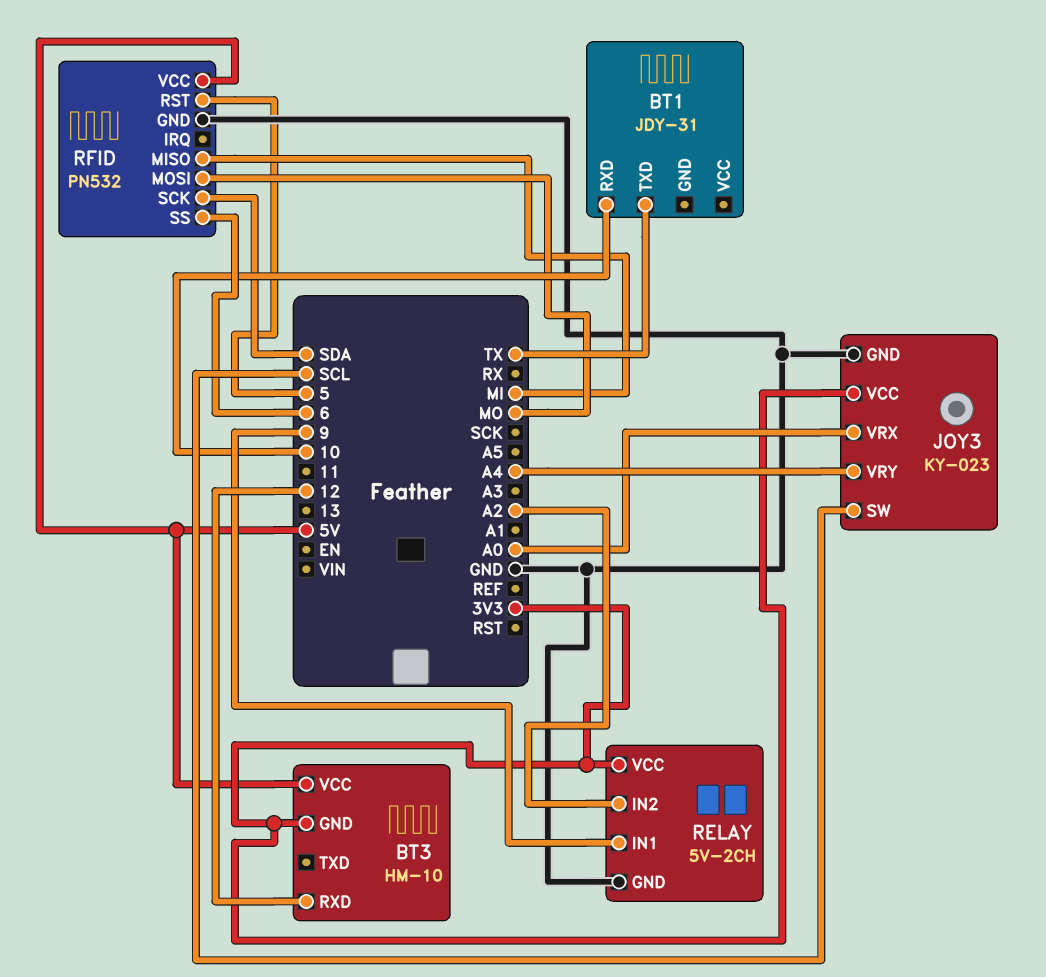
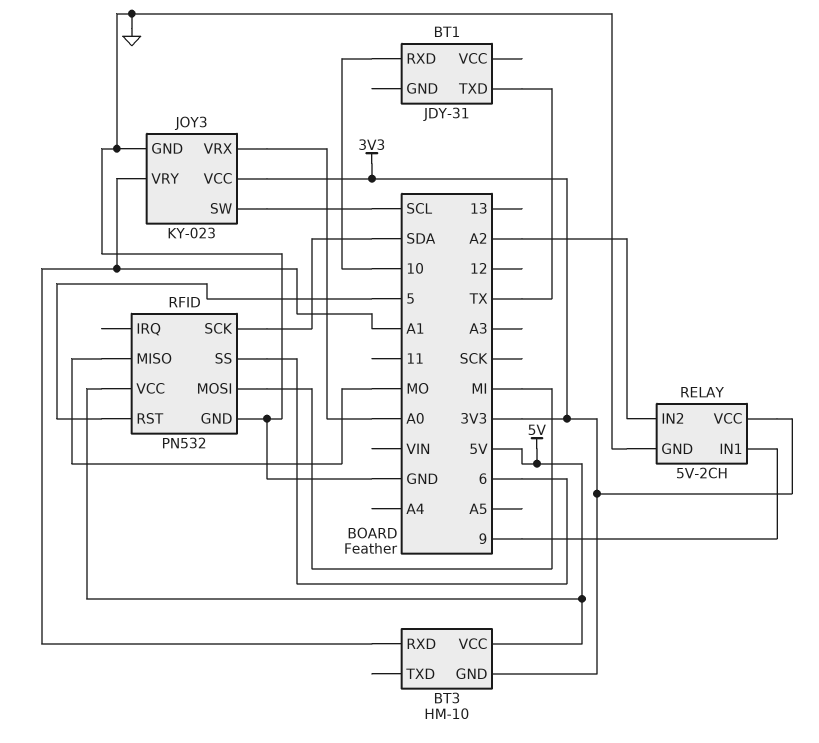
BT3 pin RXD: 12 -> A1
JOY3 pin VRY: A4 -> A1
RFID pin MISO: MI -> MO
RFID pin MOSI: MO -> MI

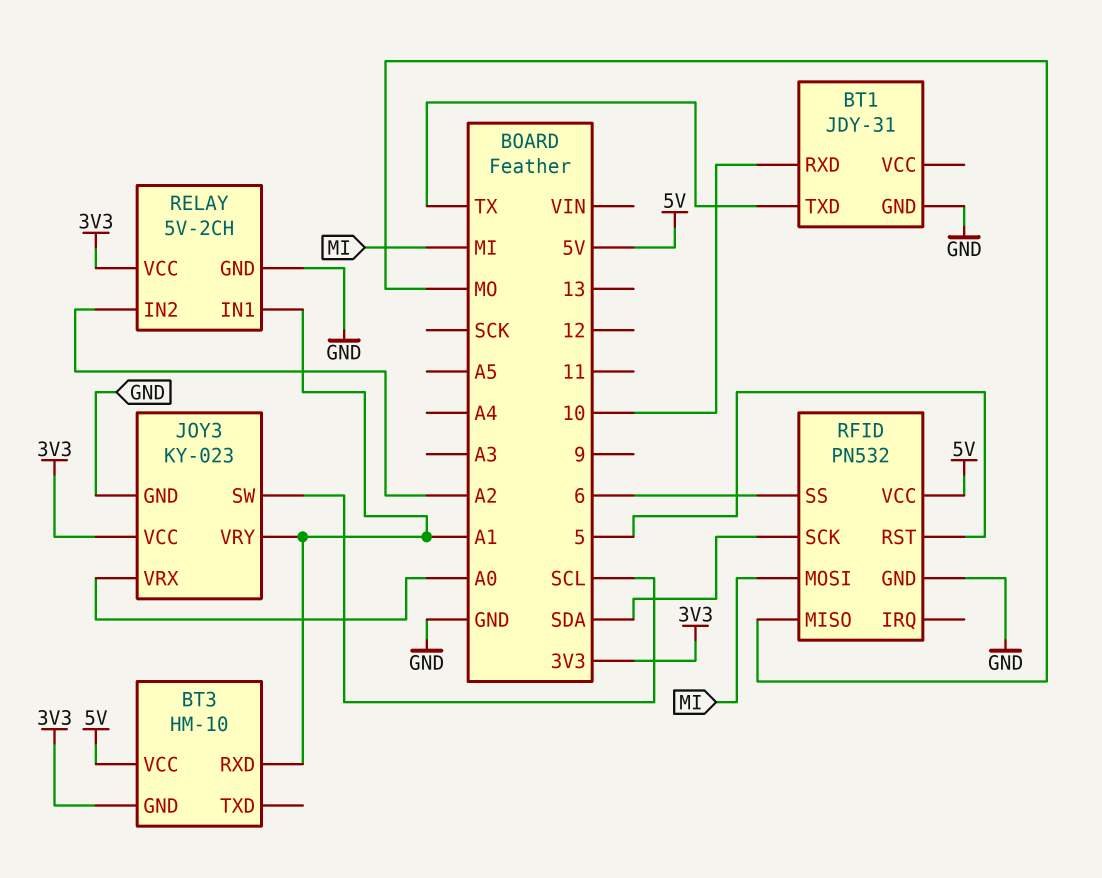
BT1 pin GND: none -> GND
RELAY pin IN1: 9 -> A1

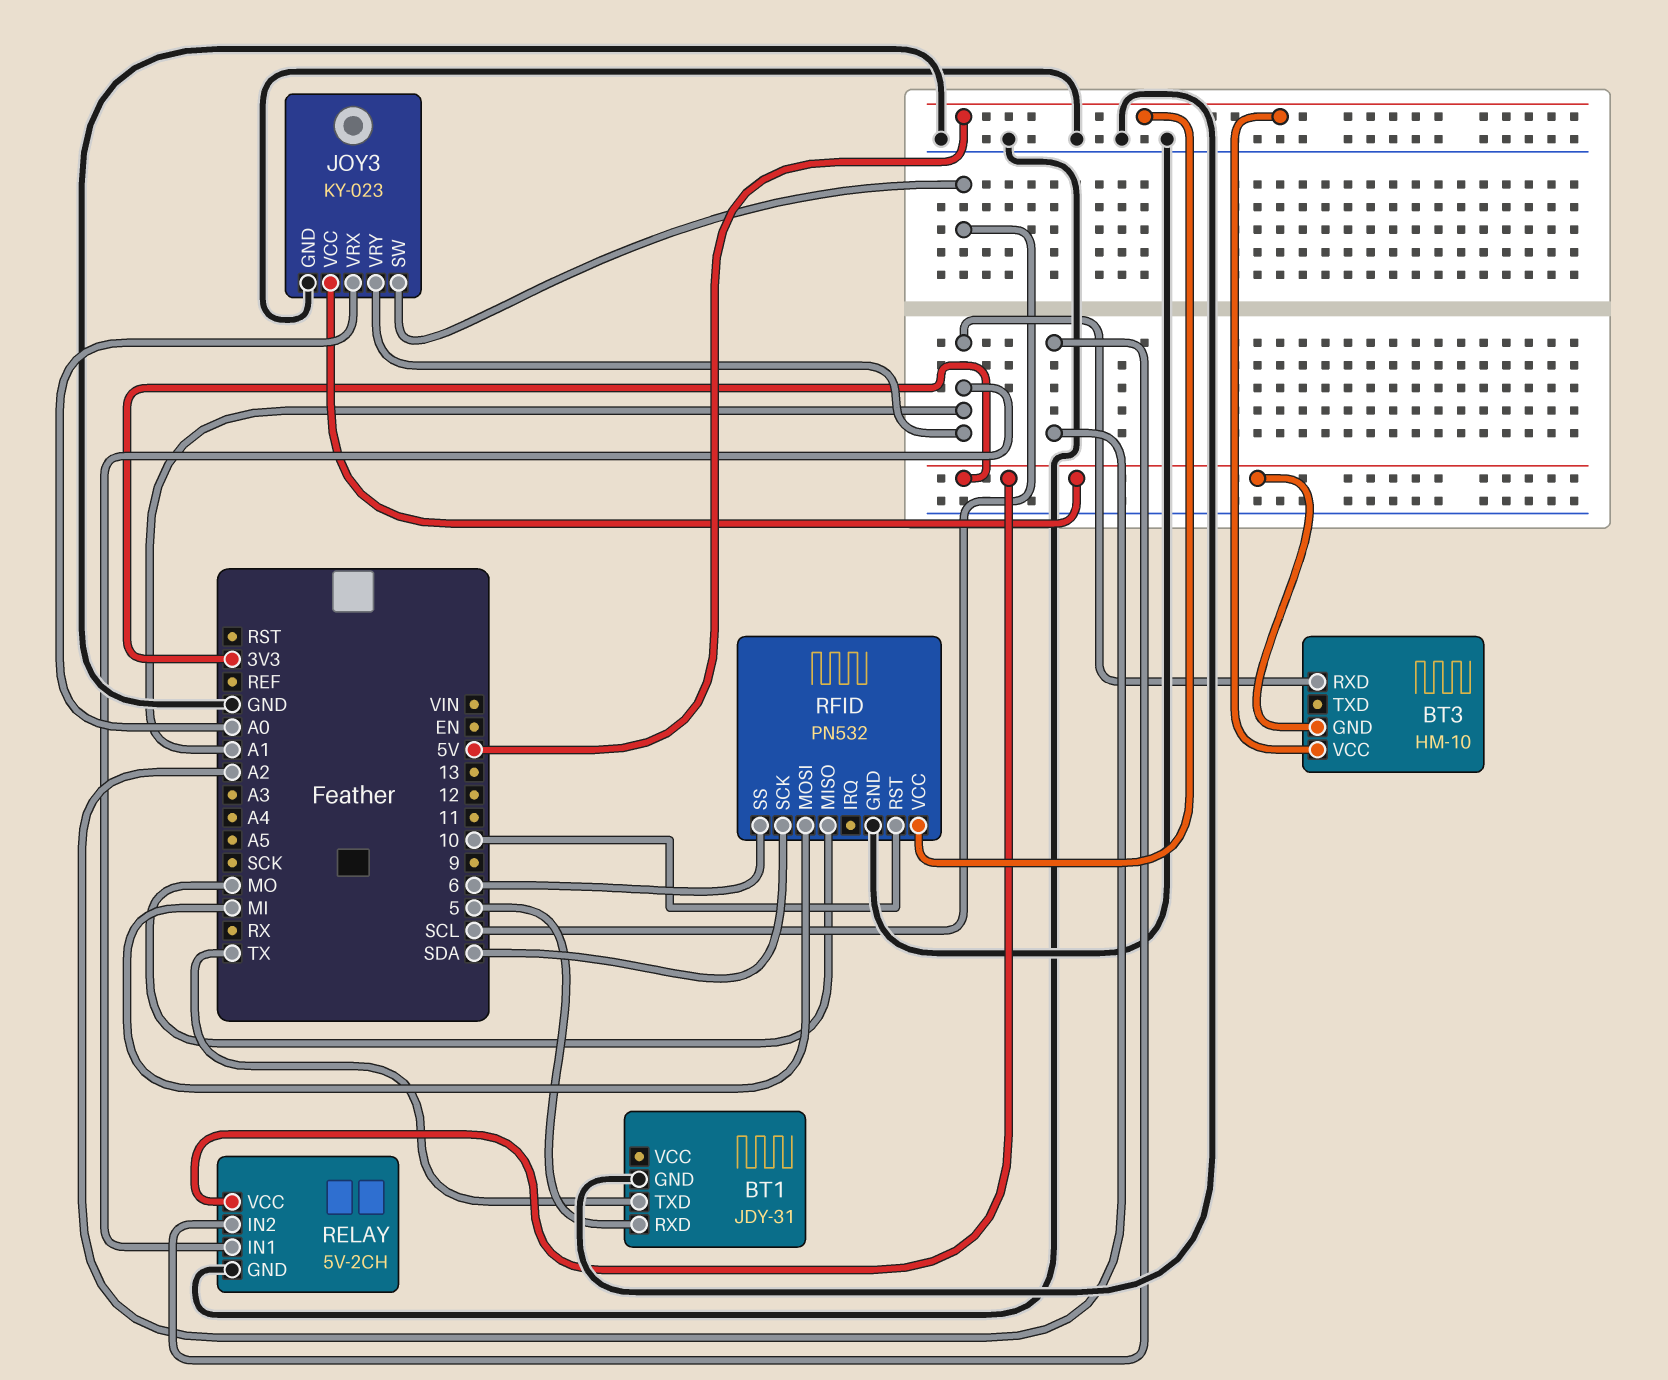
BT1 pin RXD: 10 -> 5
RFID pin RST: 5 -> 10

